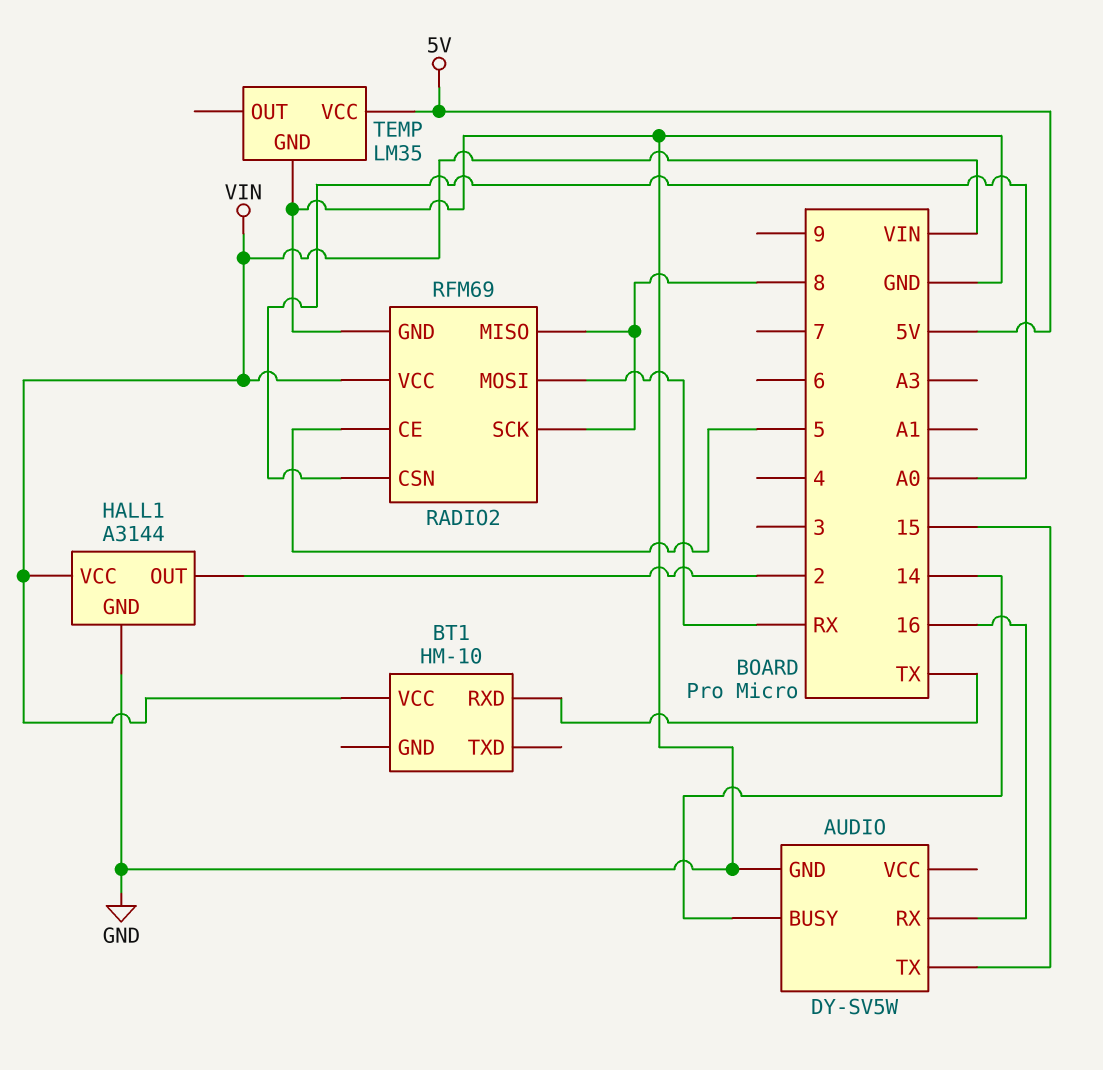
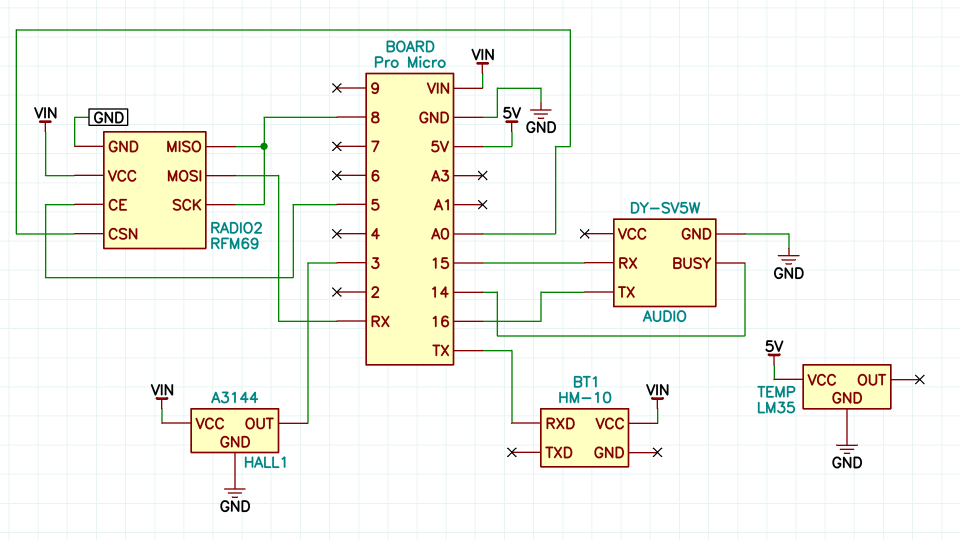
AUDIO pin RX: 16 -> 15
AUDIO pin TX: 15 -> 16
HALL1 pin OUT: 2 -> 3

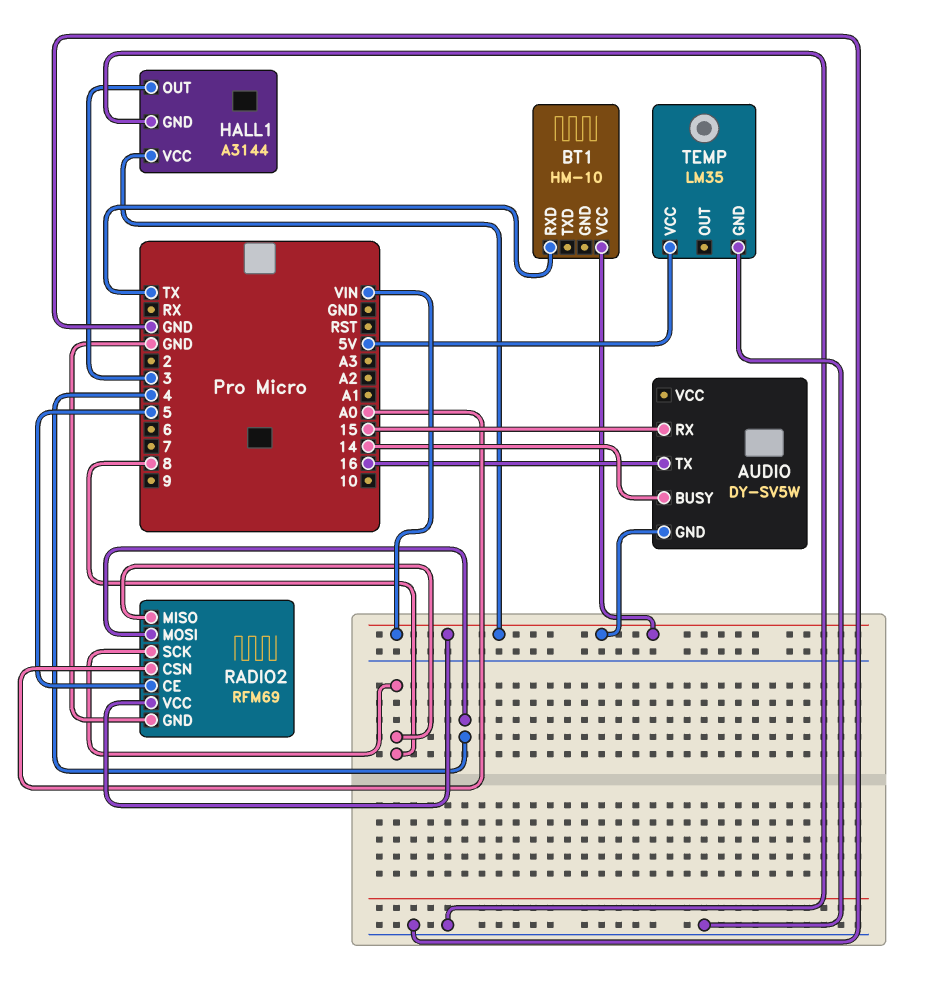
AUDIO pin GND: GND -> VIN
RADIO2 pin MOSI: RX -> 4

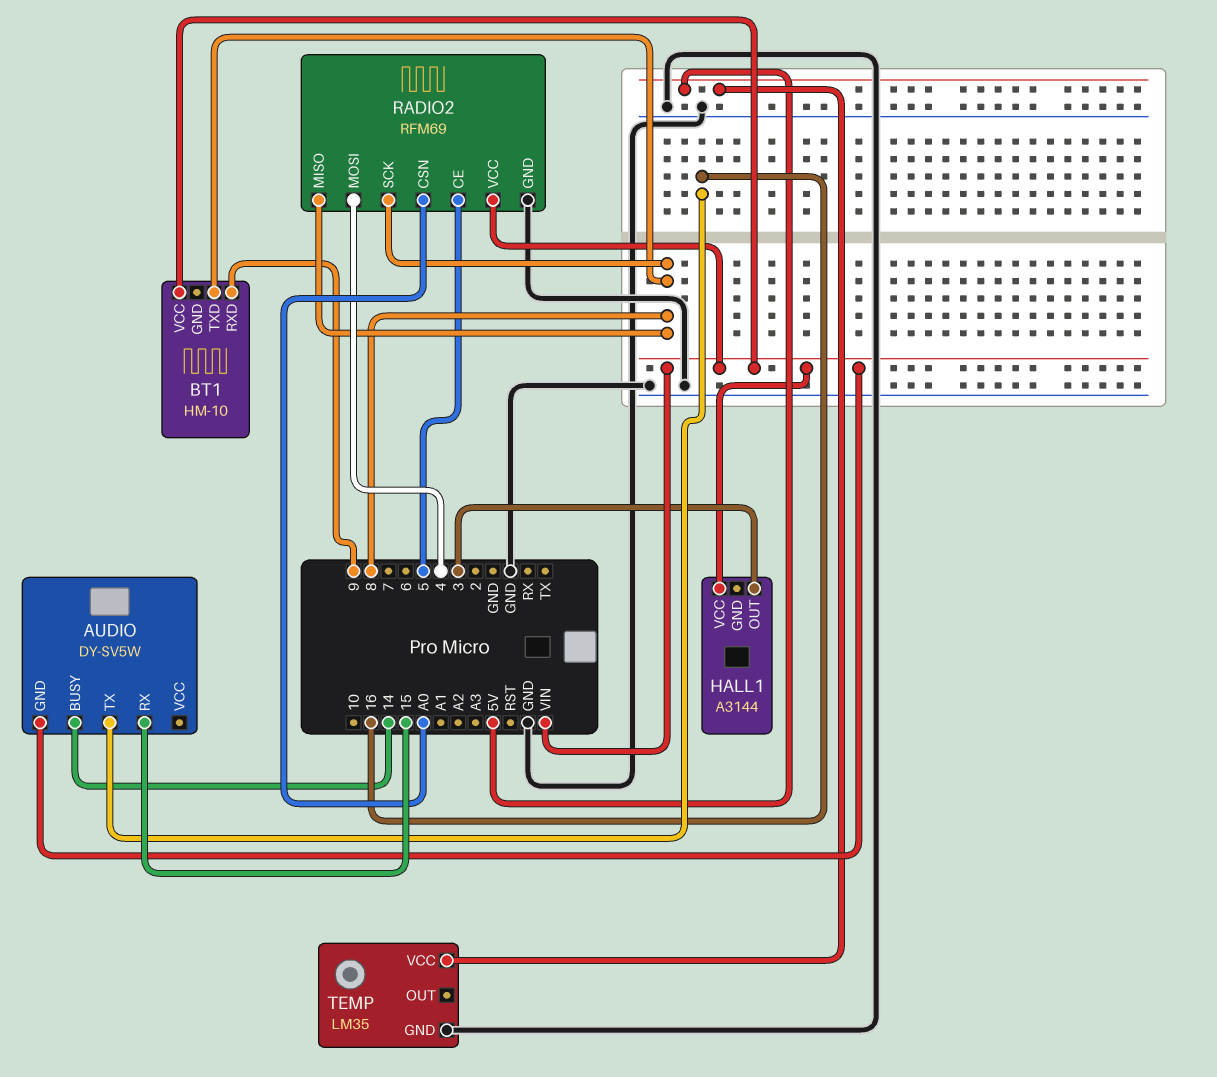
BT1 pin RXD: TX -> 9
BT1 pin TXD: none -> 8
HALL1 pin GND: GND -> none

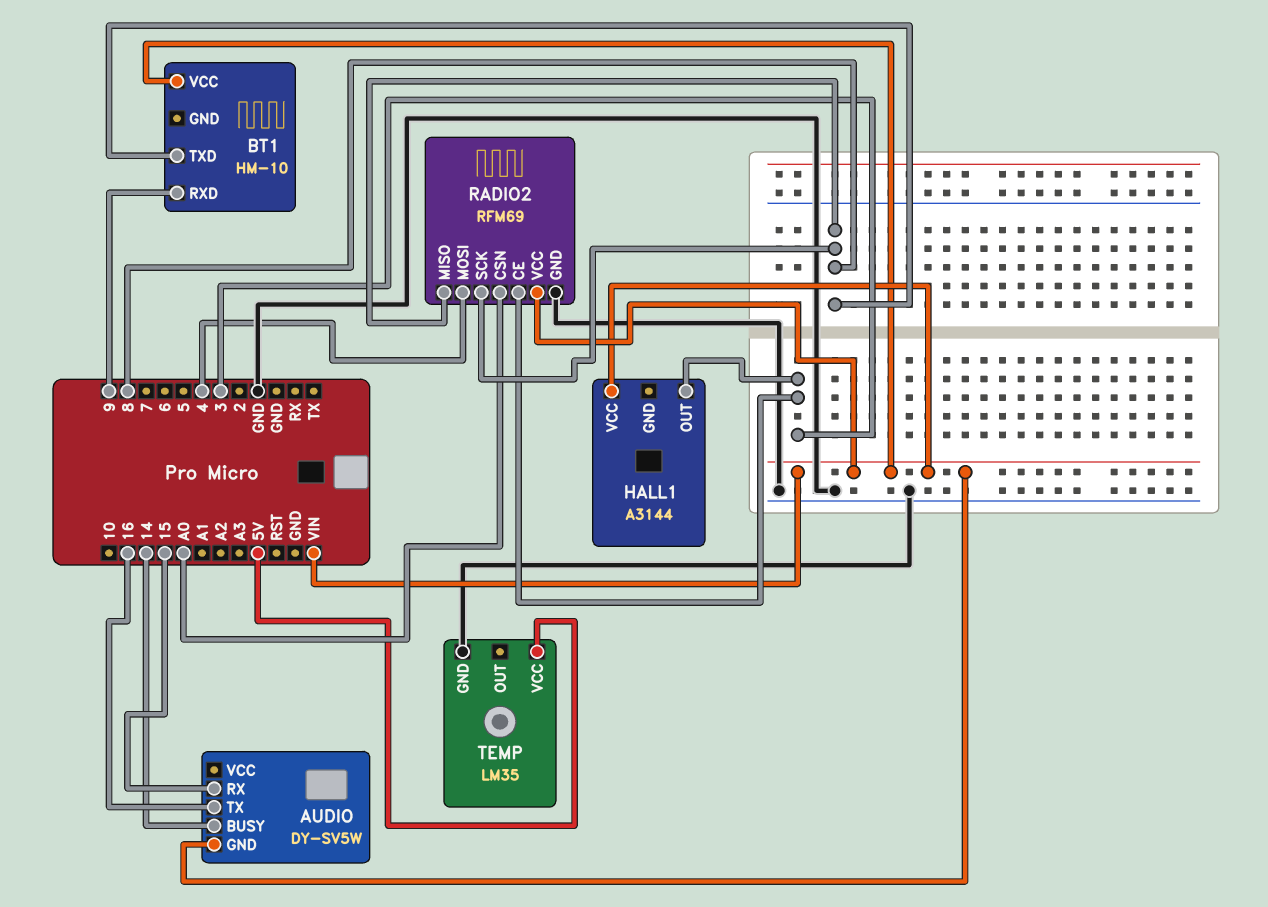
RADIO2 pin CE: 5 -> 3

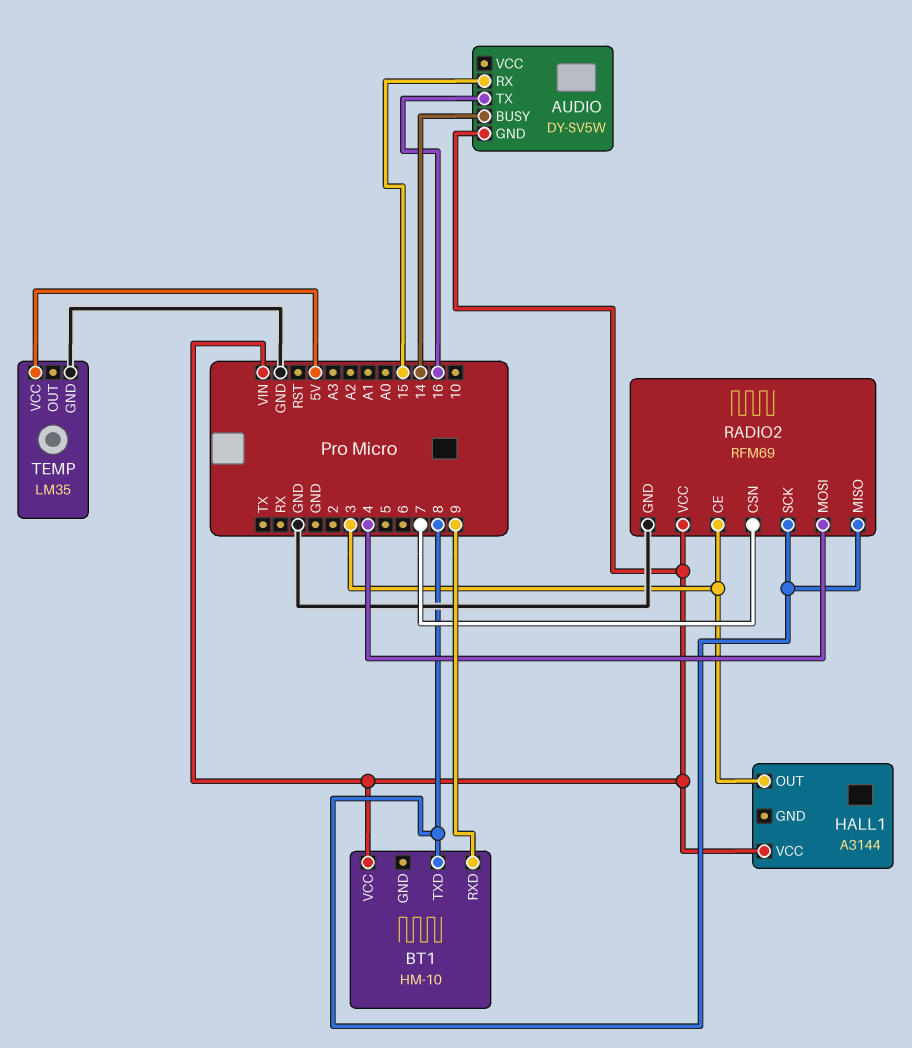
RADIO2 pin CSN: A0 -> 7

